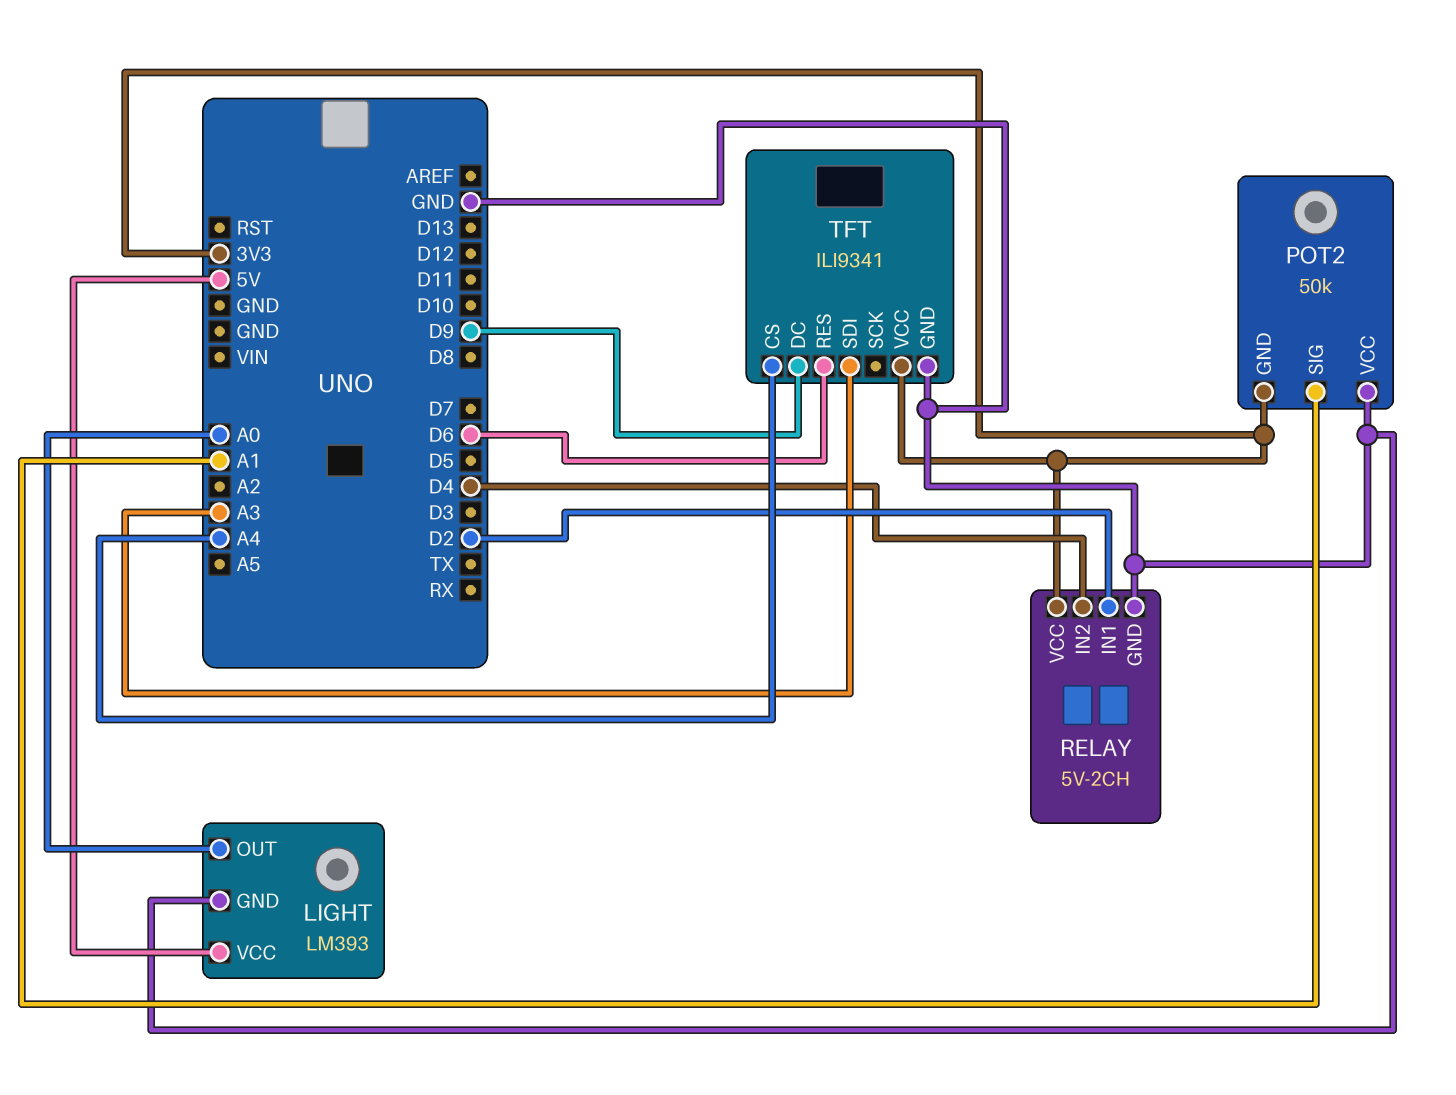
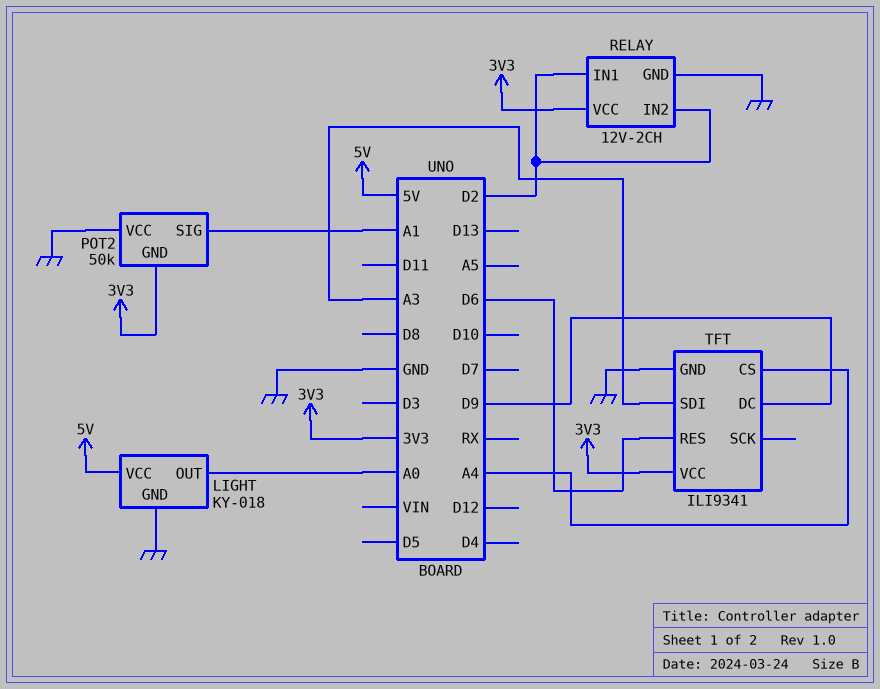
LIGHT: LM393 -> KY-018
RELAY: 5V-2CH -> 12V-2CH
RELAY pin IN2: D4 -> D2

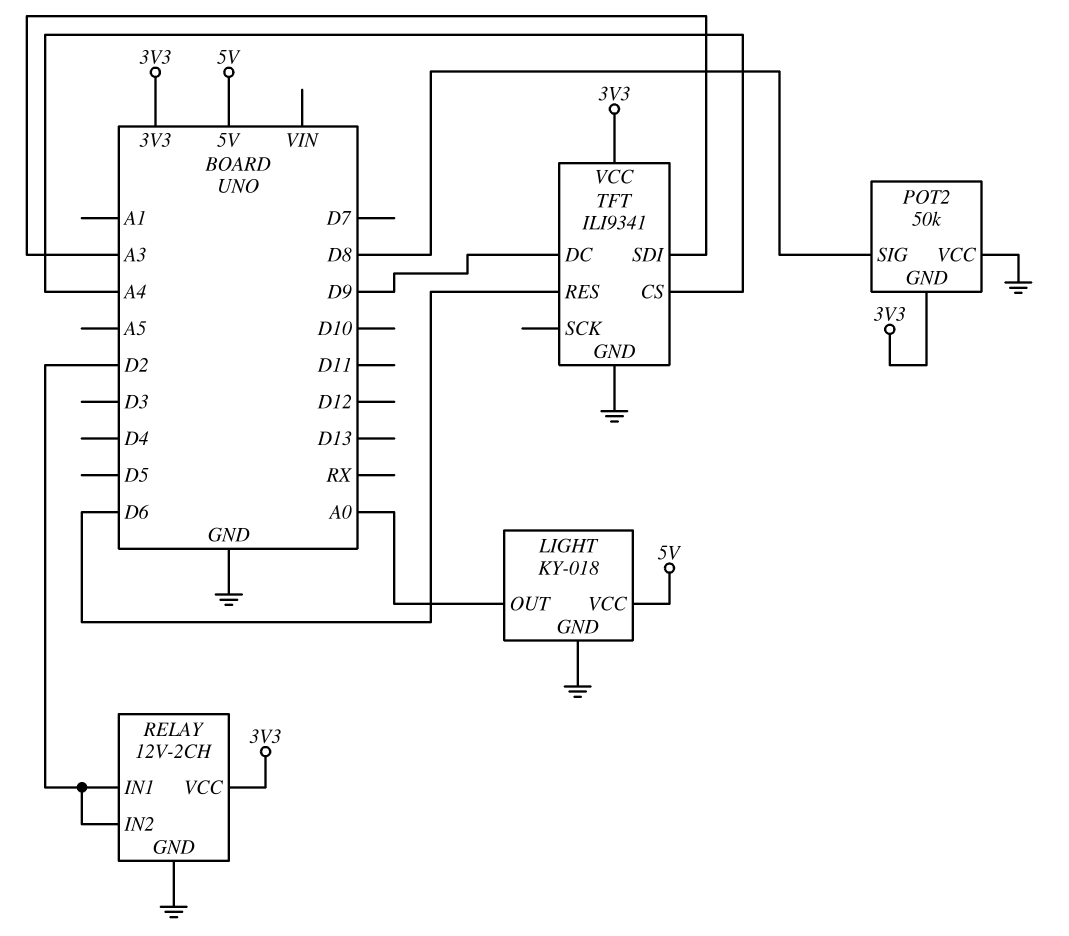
POT2 pin SIG: A1 -> D8

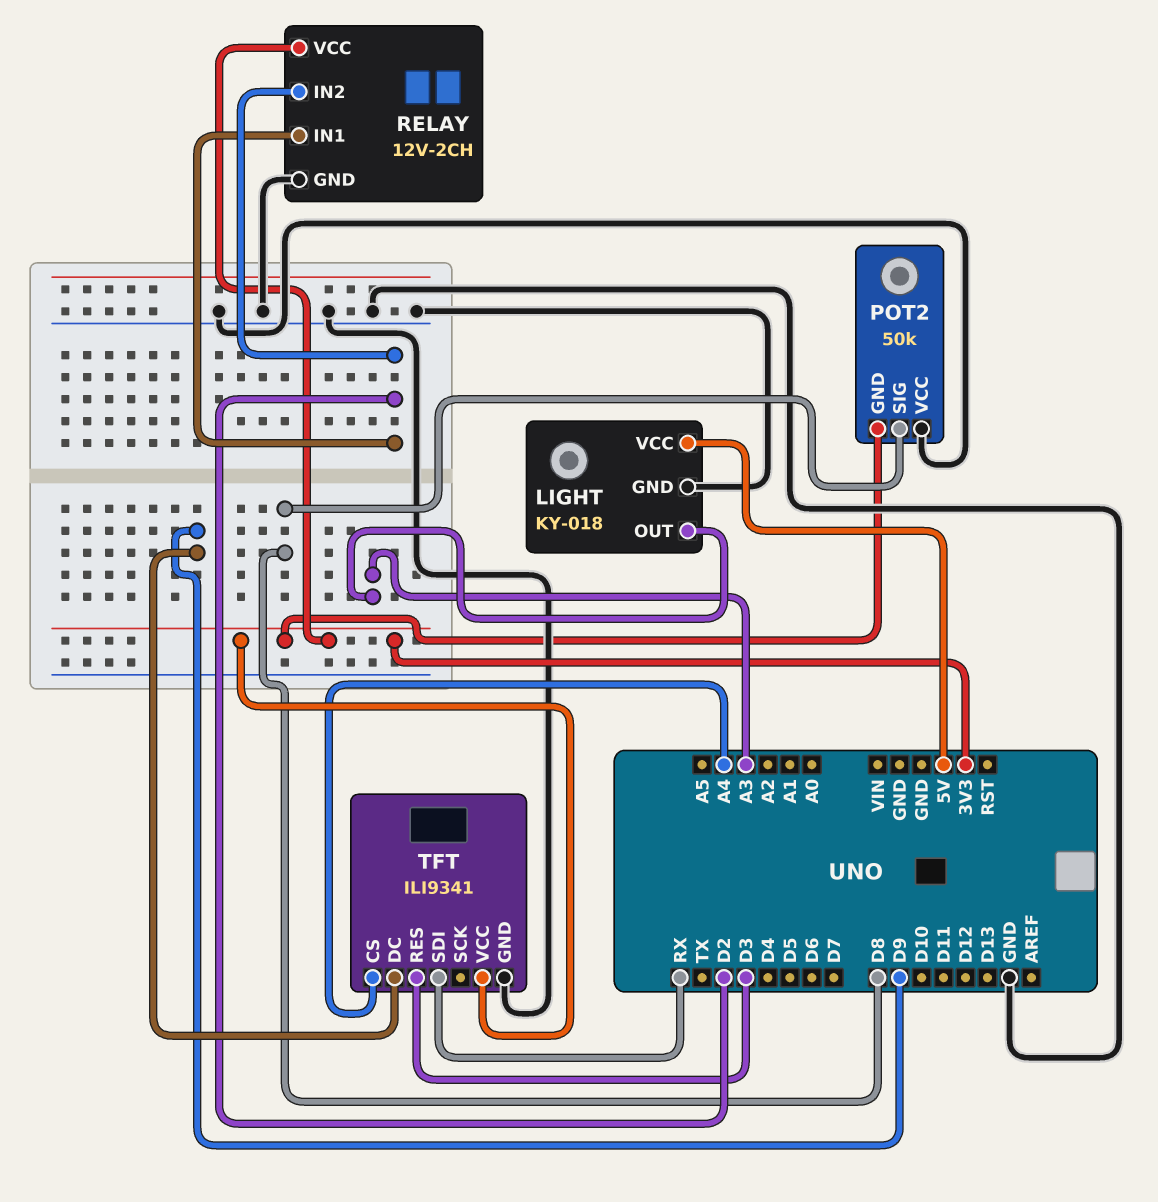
LIGHT pin OUT: A0 -> A3
TFT pin RES: D6 -> D3
TFT pin SDI: A3 -> RX

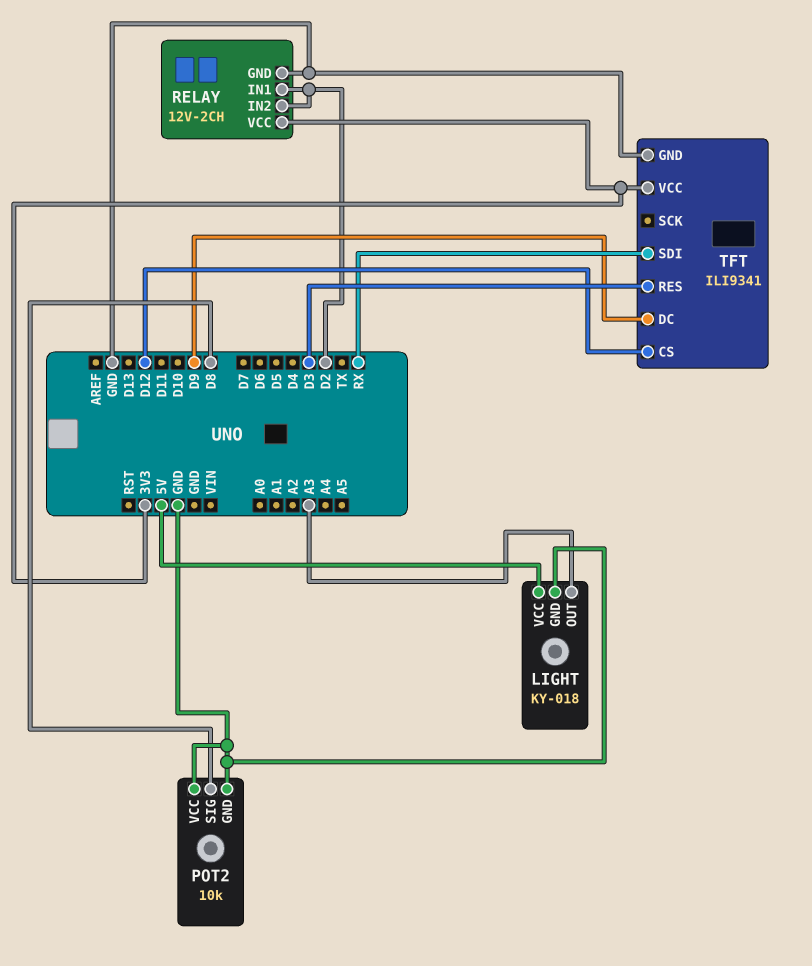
POT2: 50k -> 10k
POT2 pin GND: 3V3 -> GND
TFT pin CS: A4 -> D12

